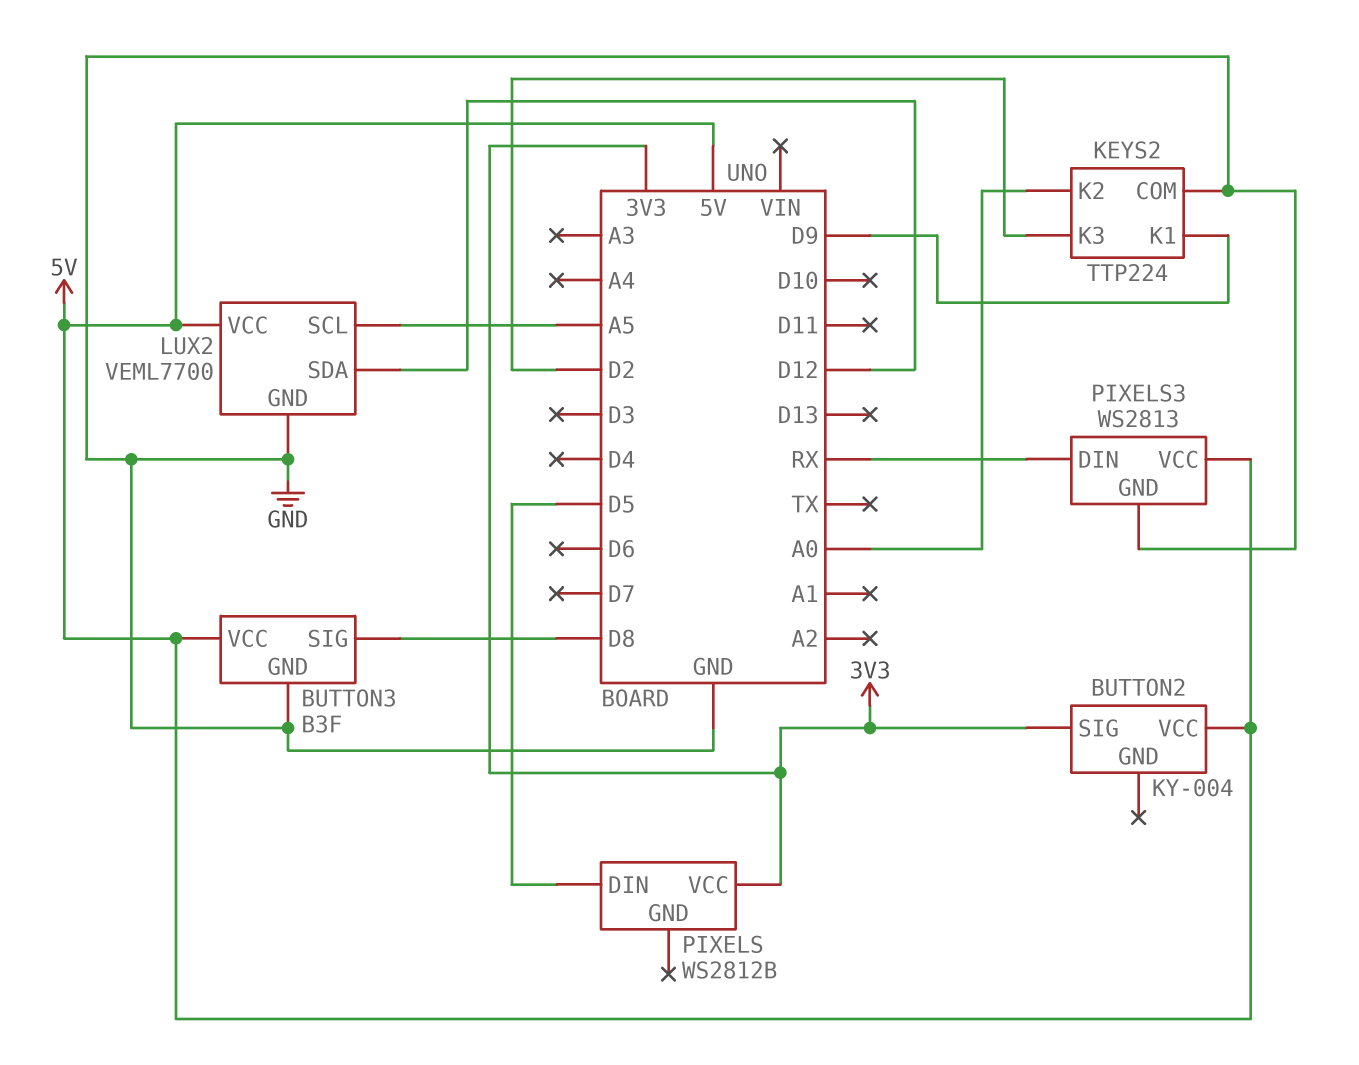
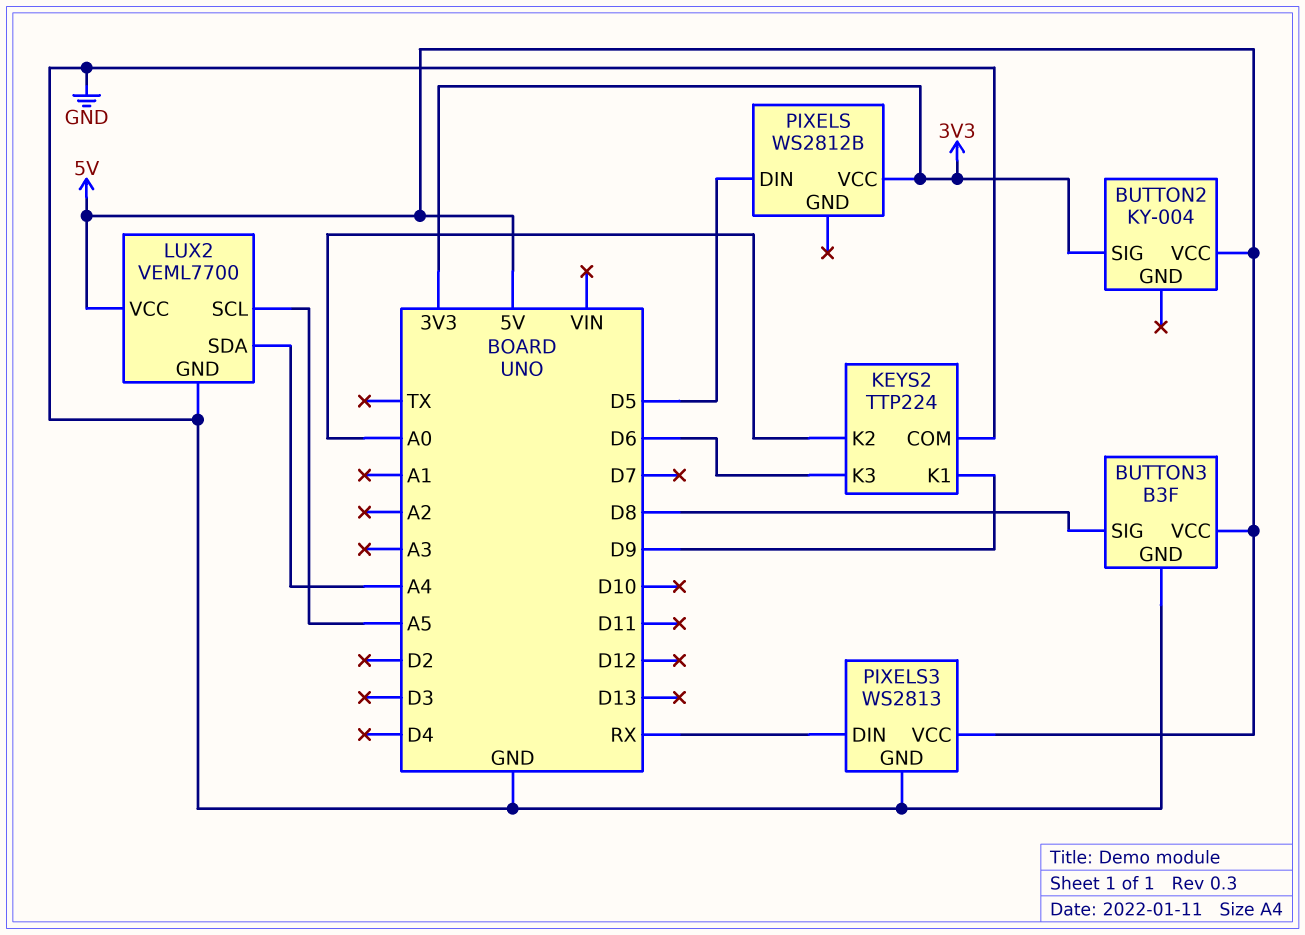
KEYS2 pin K3: D2 -> D6
LUX2 pin SDA: D12 -> A4

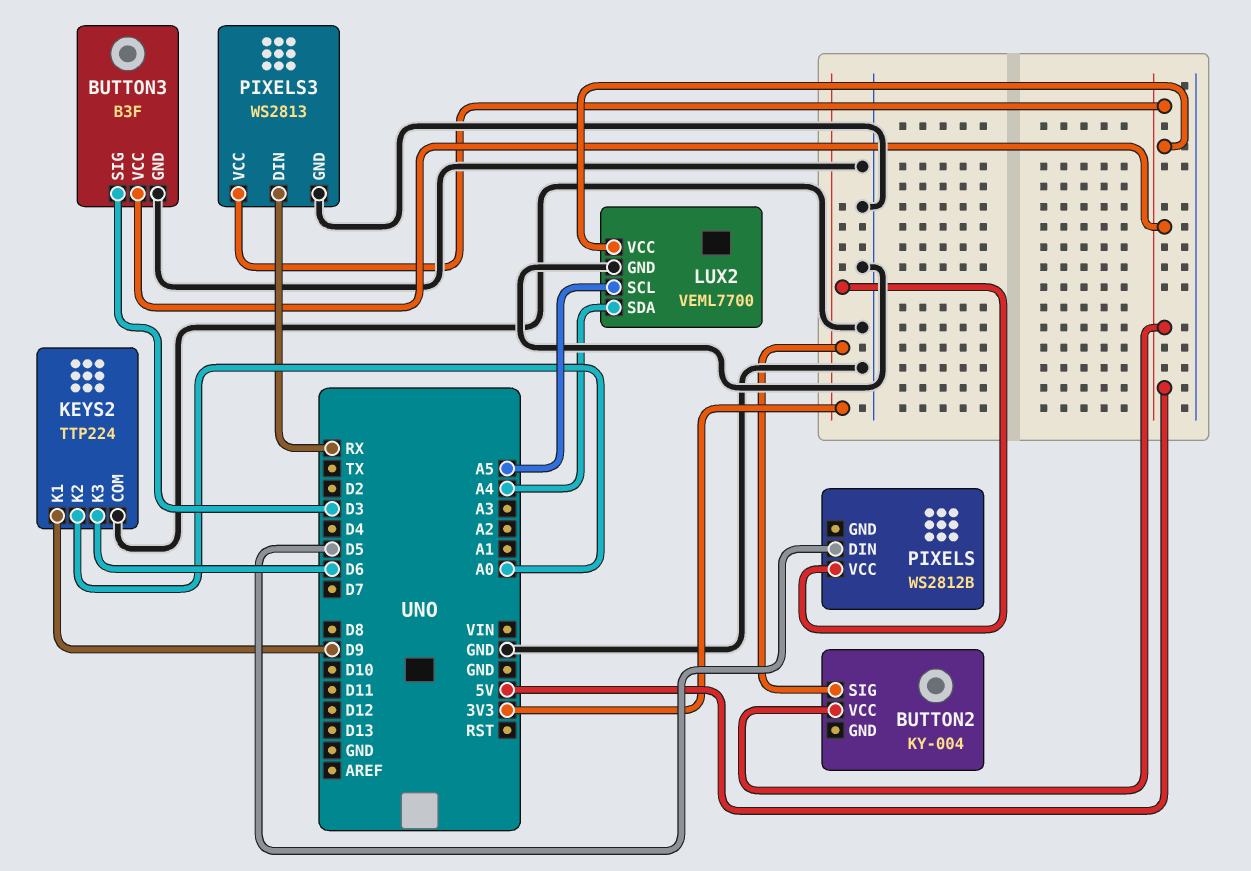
BUTTON3 pin SIG: D8 -> D3

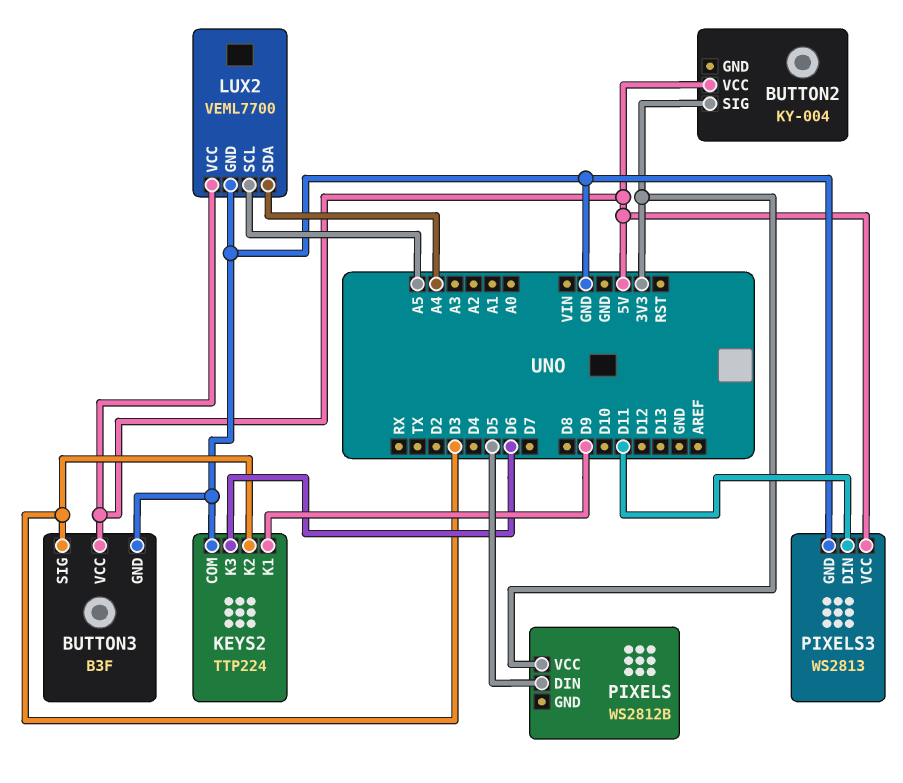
KEYS2 pin K2: A0 -> D3
PIXELS3 pin DIN: RX -> D11

